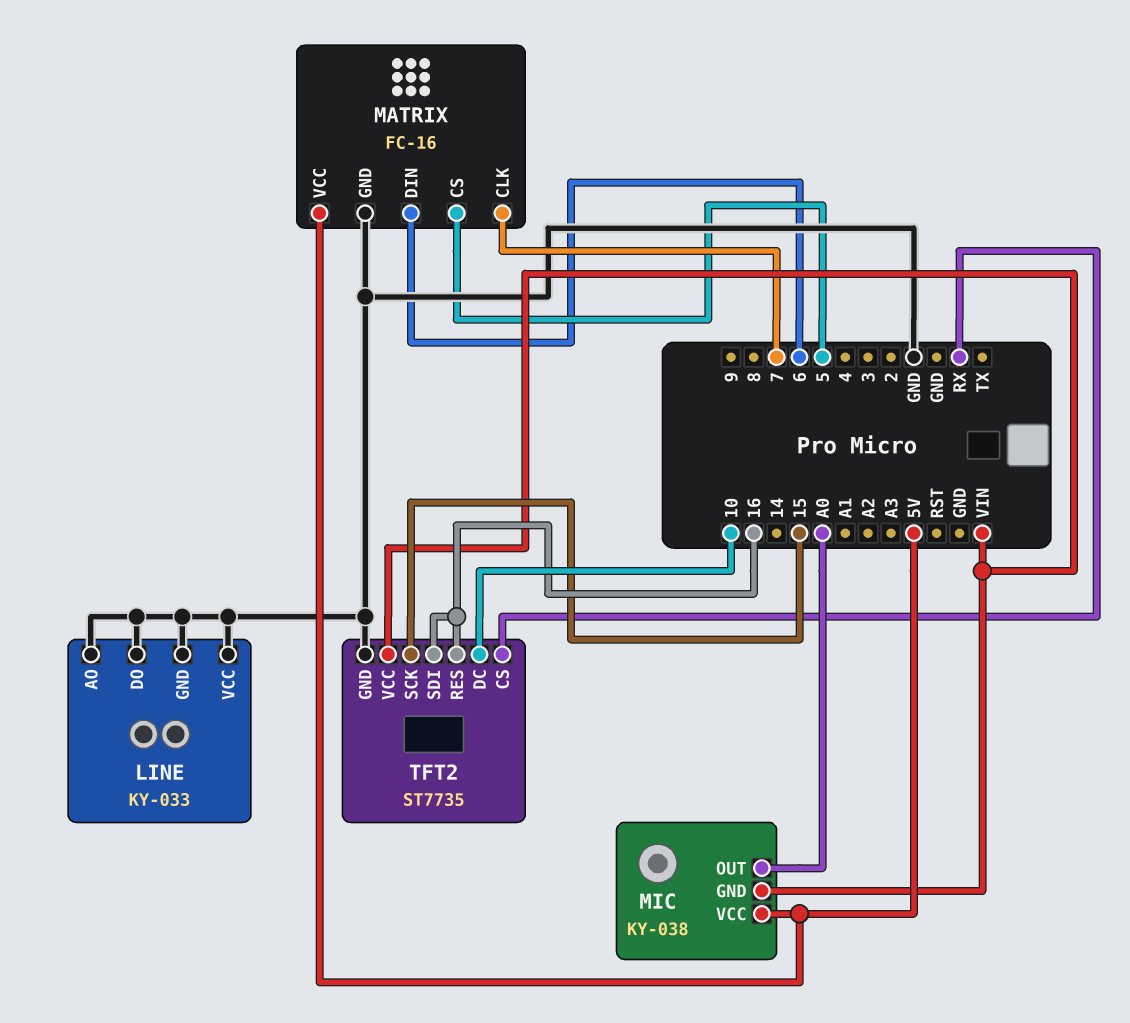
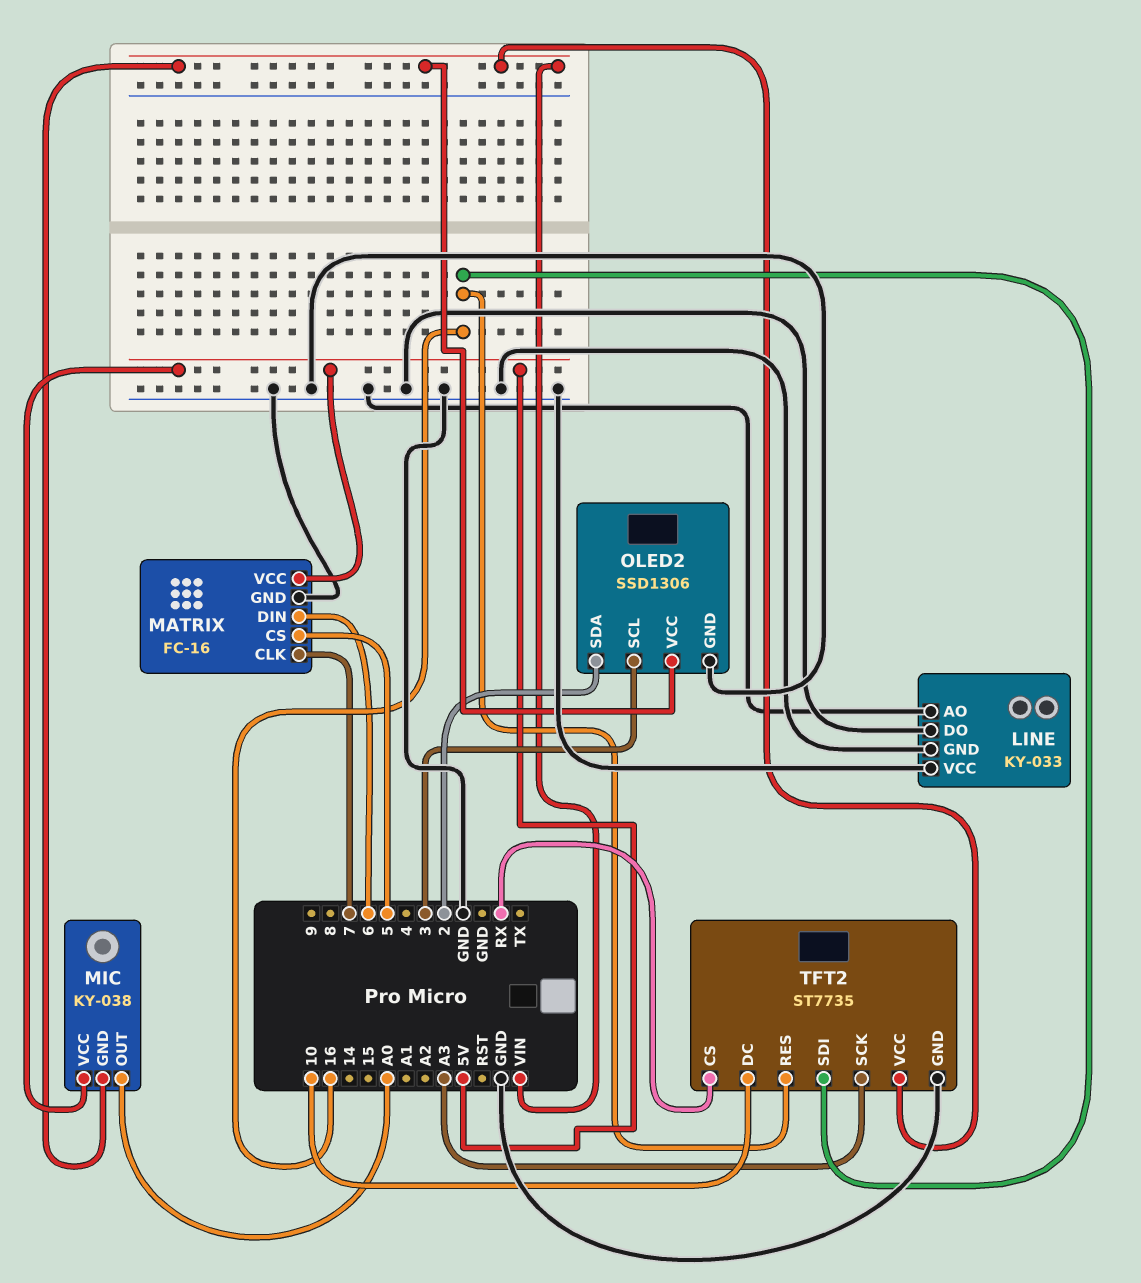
OLED2: none -> SSD1306
OLED2 pin GND: none -> GND
OLED2 pin SCL: none -> 3
OLED2 pin SDA: none -> 2
OLED2 pin VCC: none -> VIN
TFT2 pin SCK: 15 -> A3

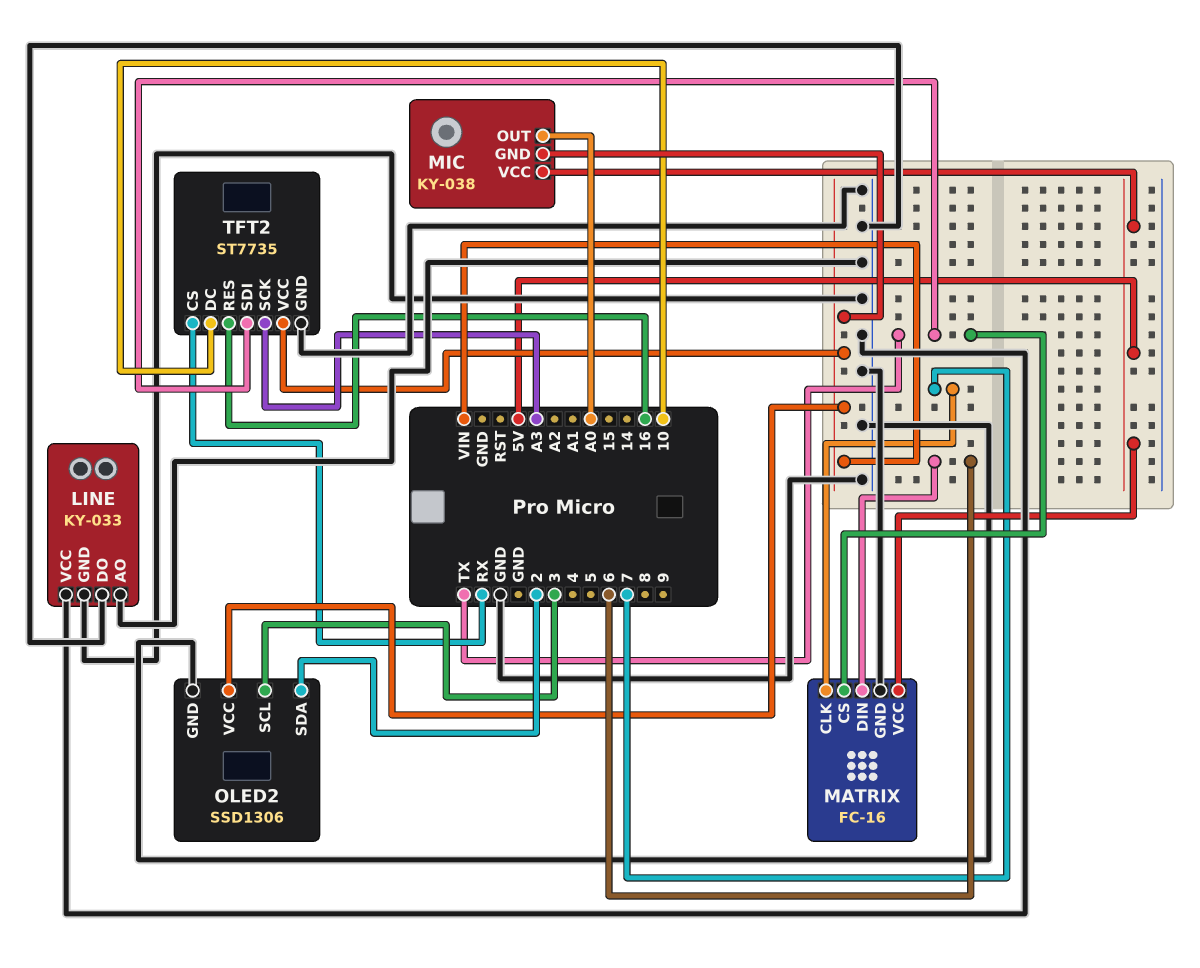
MATRIX pin CS: 5 -> TX
TFT2 pin SDI: 16 -> TX

